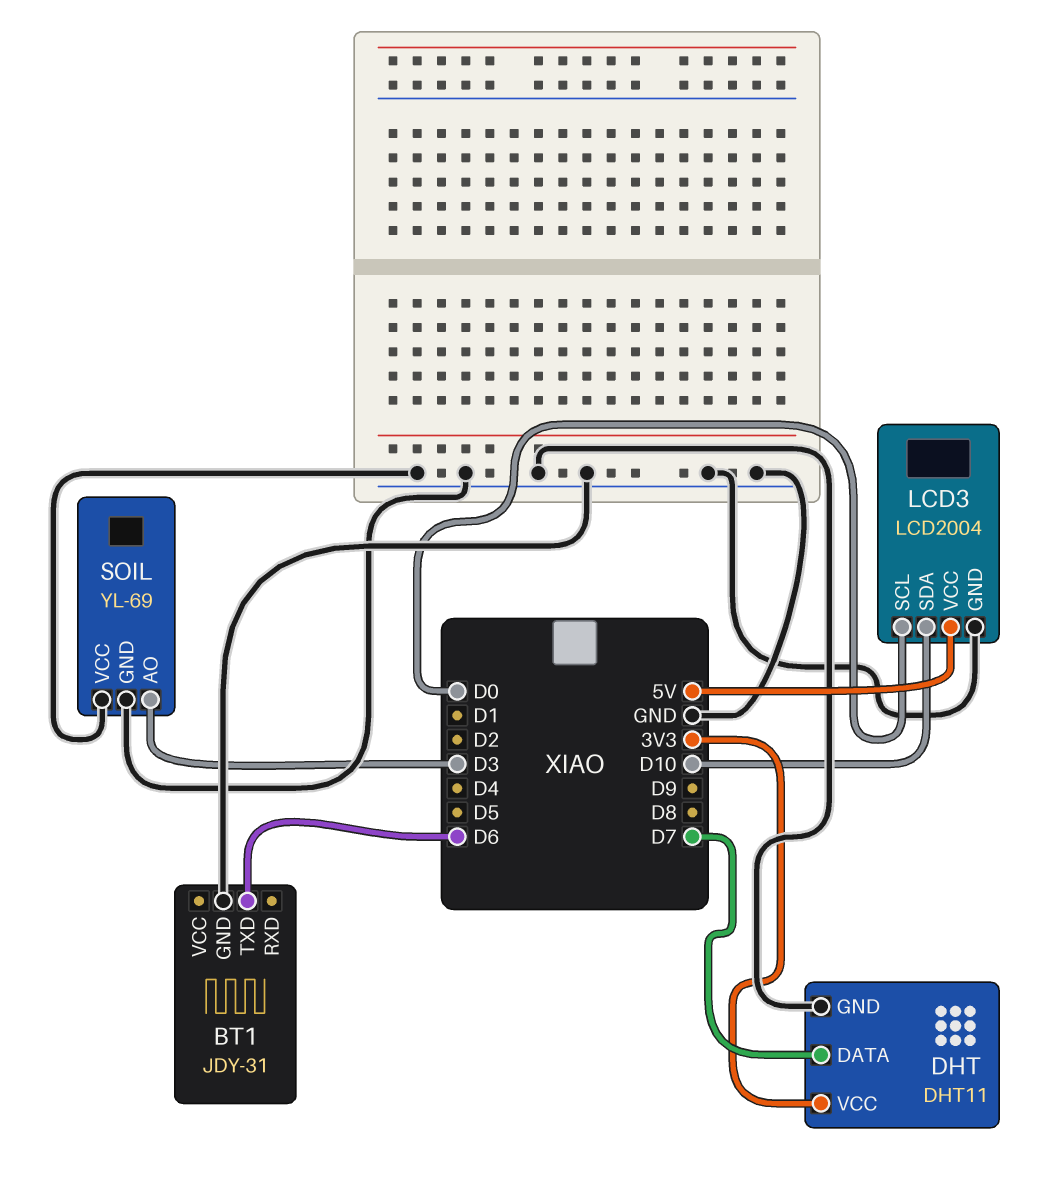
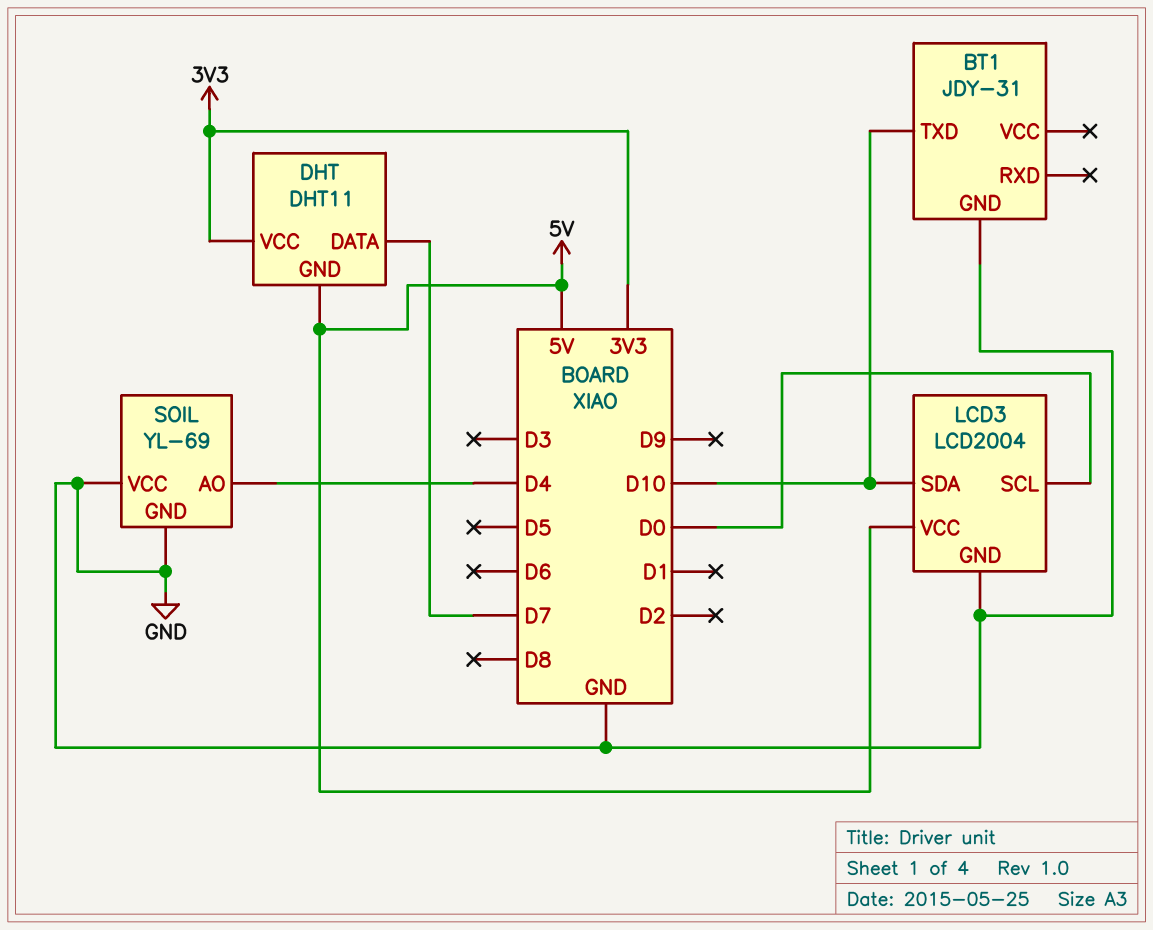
BT1 pin TXD: D6 -> D10
DHT pin GND: GND -> 5V
SOIL pin AO: D3 -> D4

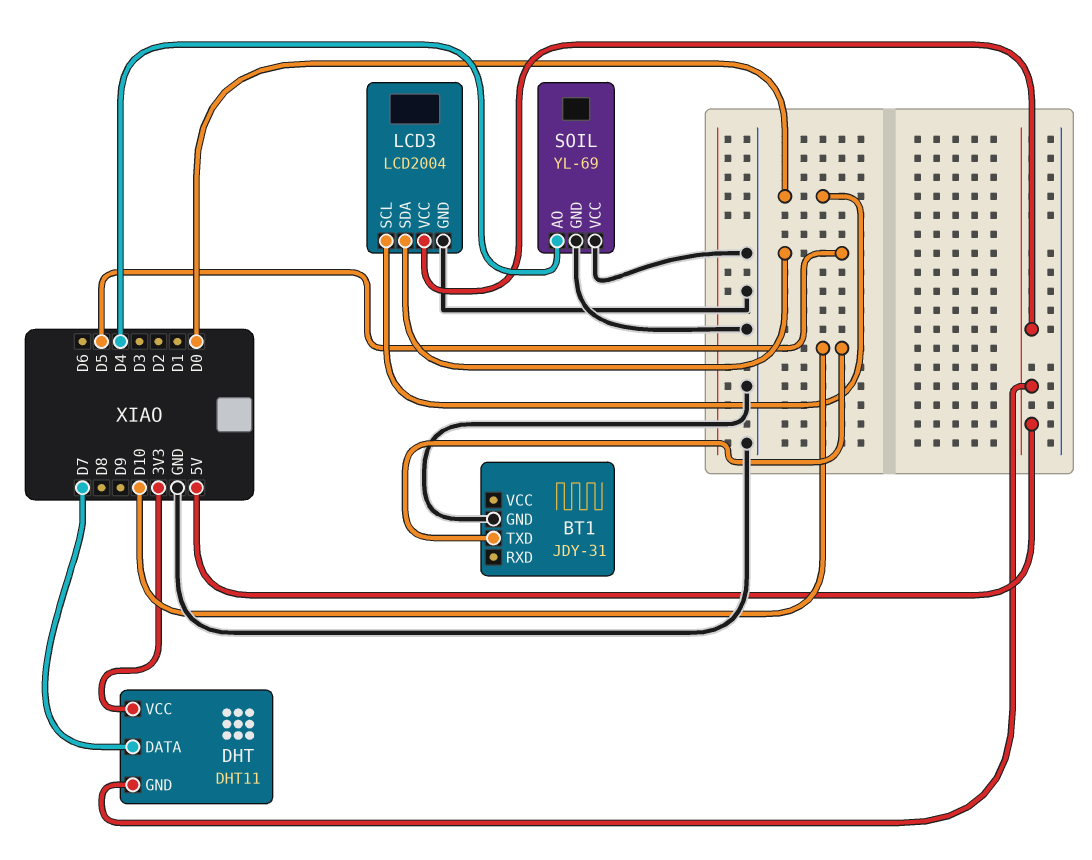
LCD3 pin SDA: D10 -> D5

